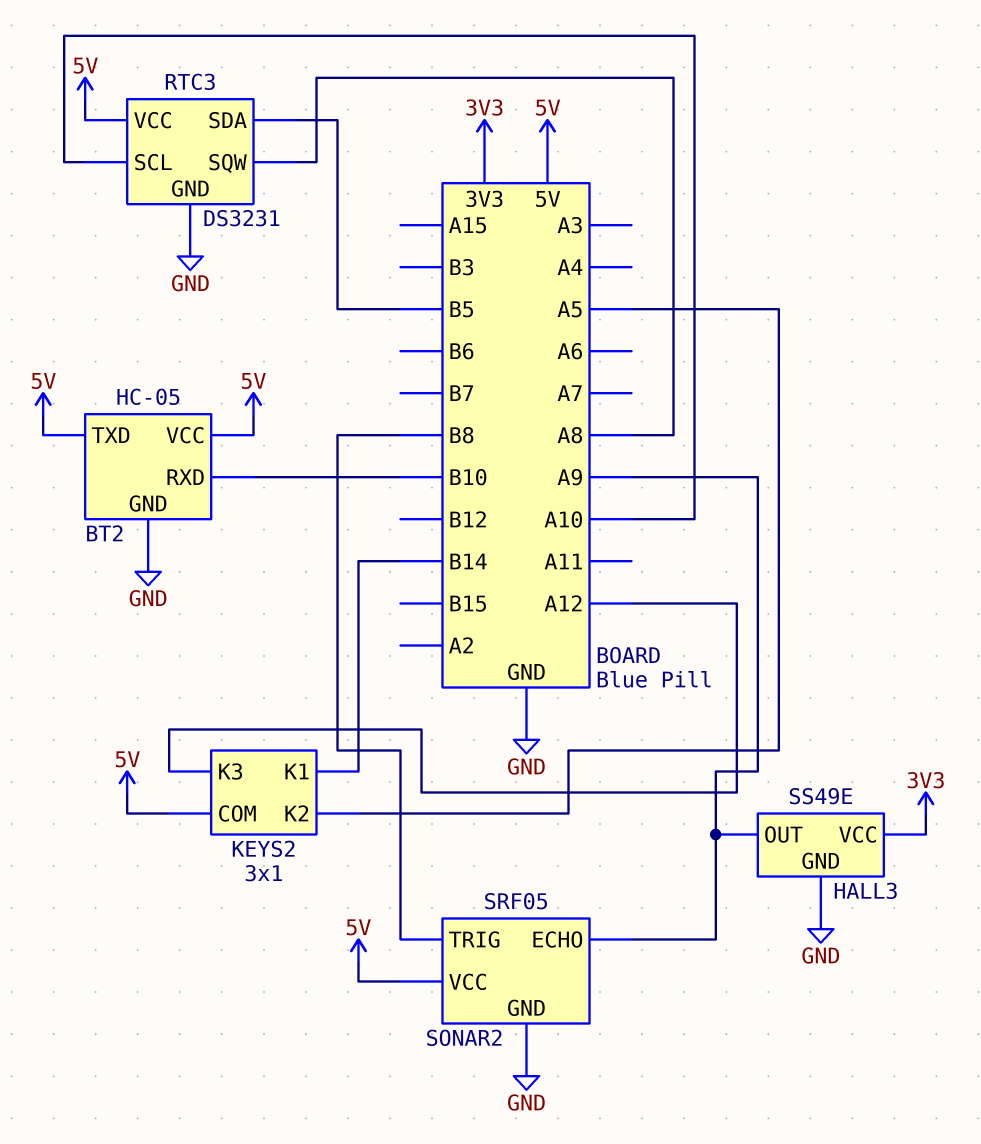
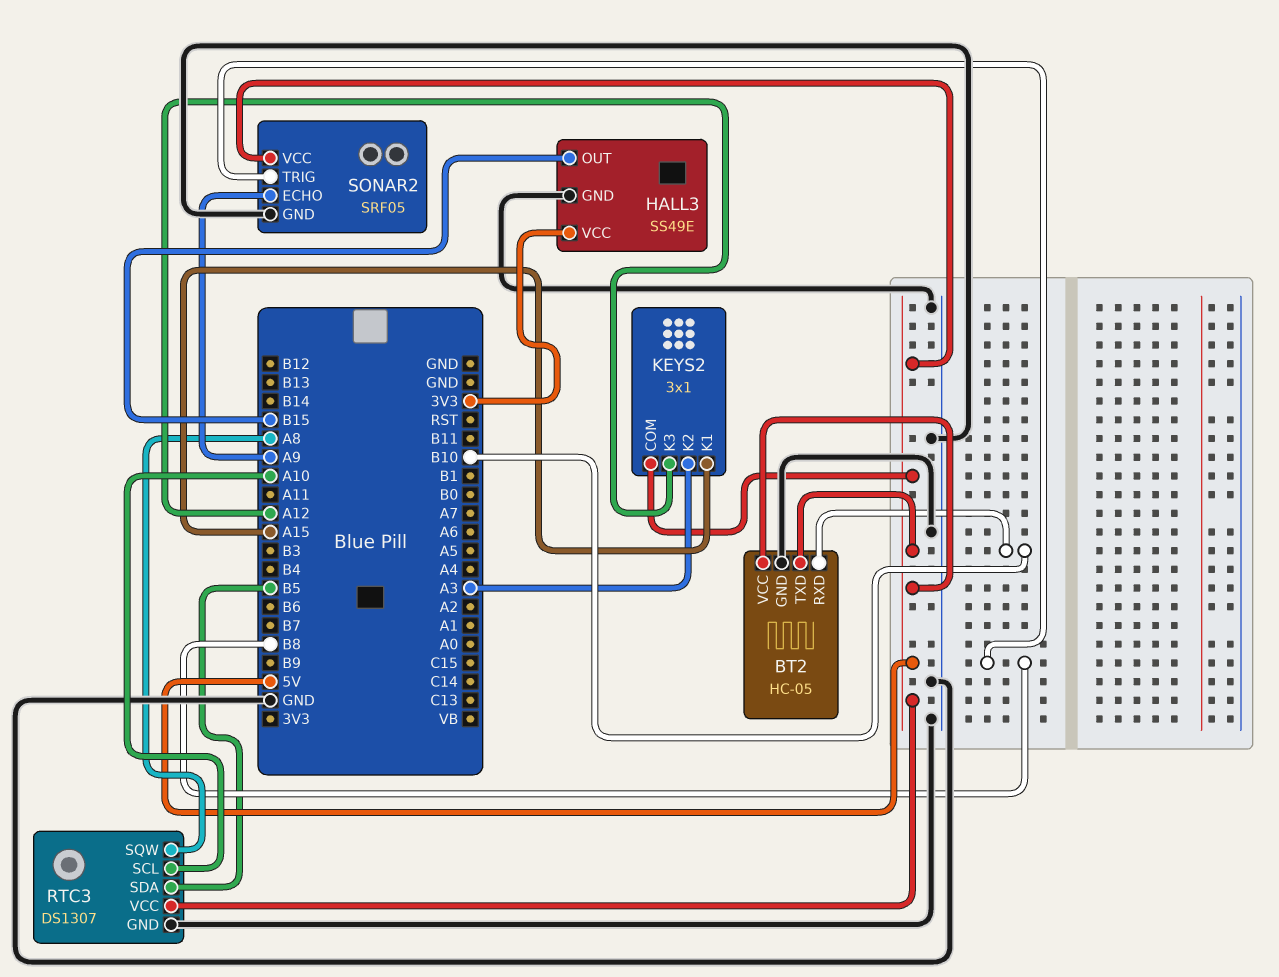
HALL3 pin OUT: A9 -> B15
KEYS2 pin K1: B14 -> A15
KEYS2 pin K2: A5 -> A3
RTC3: DS3231 -> DS1307

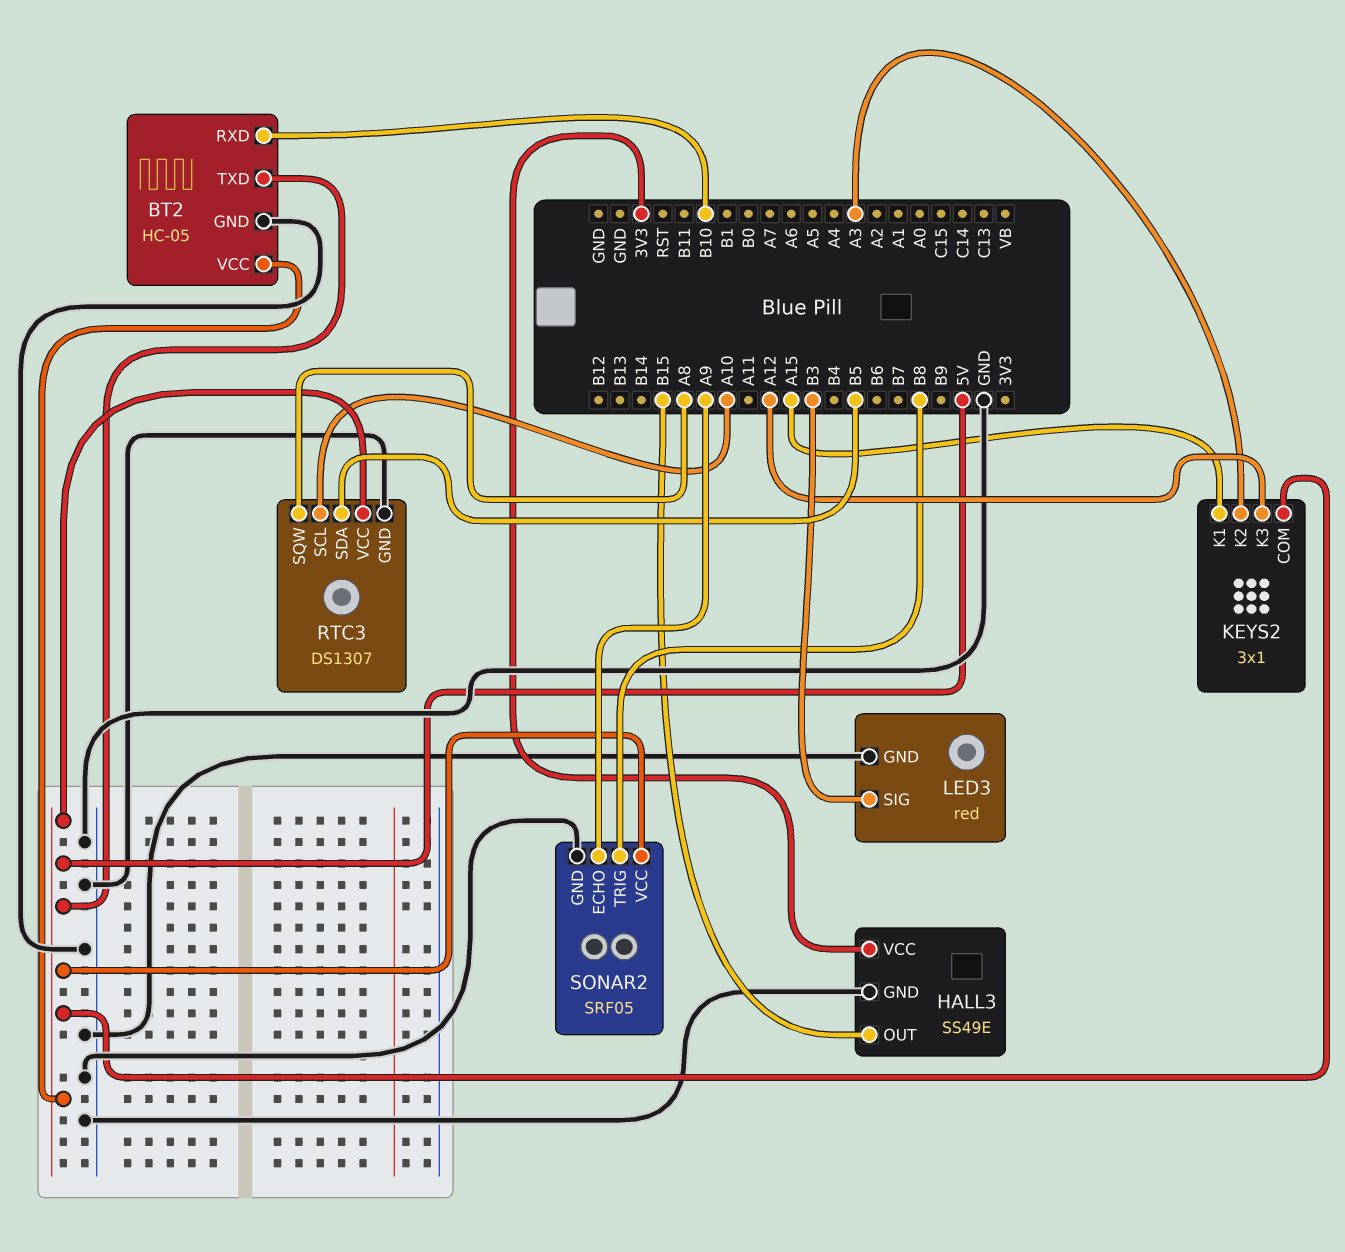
LED3: none -> red
LED3 pin GND: none -> GND
LED3 pin SIG: none -> B3

